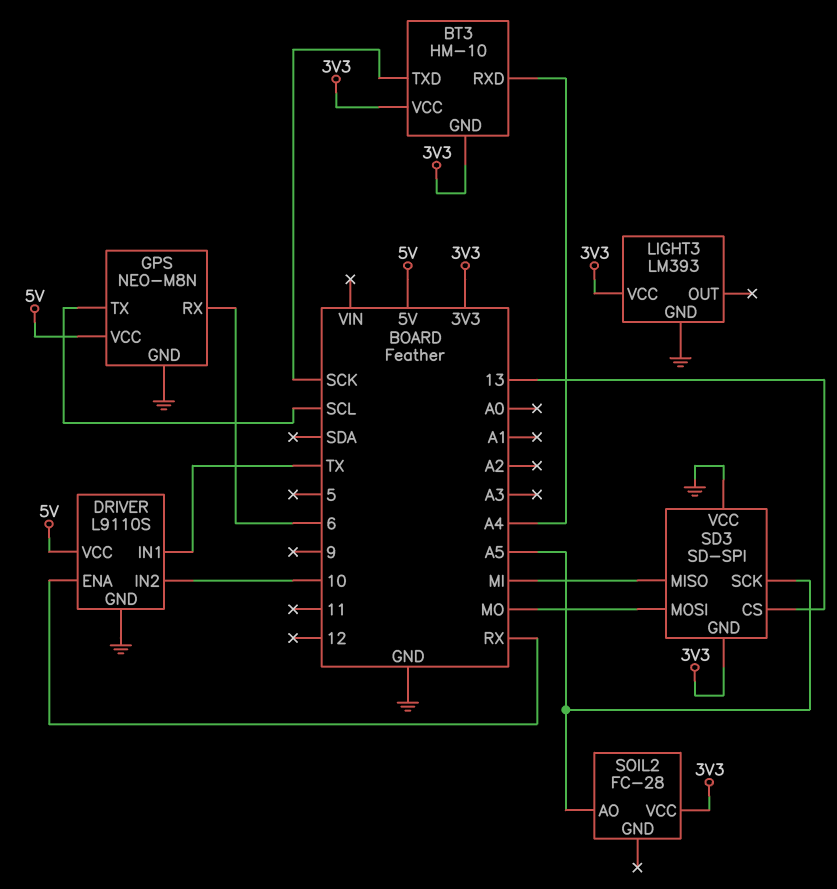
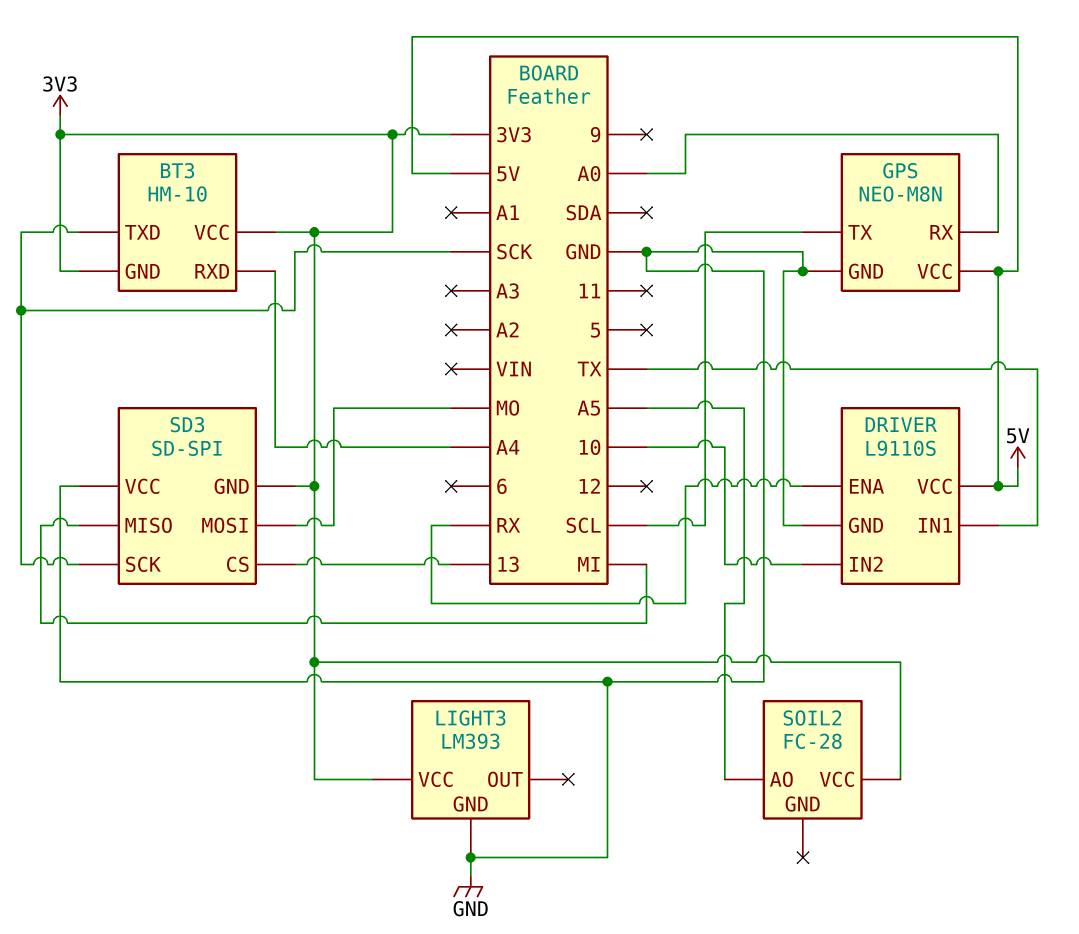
GPS pin RX: 6 -> A0
SD3 pin SCK: A5 -> SCK

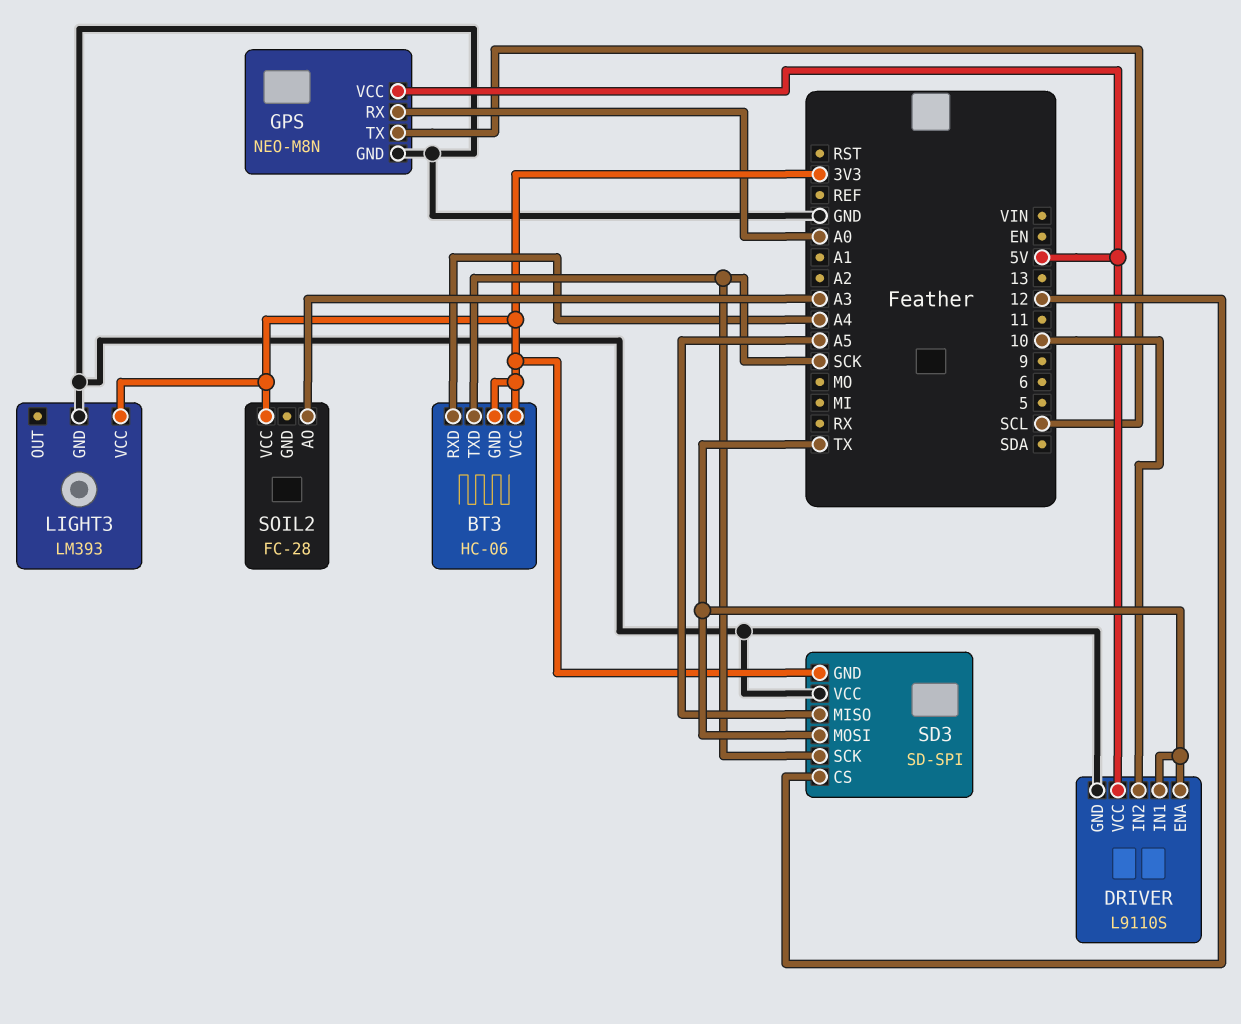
BT3: HM-10 -> HC-06
DRIVER pin ENA: RX -> TX
SD3 pin CS: 13 -> 12
SD3 pin MISO: MI -> A5
SD3 pin MOSI: MO -> TX
SOIL2 pin AO: A5 -> A3

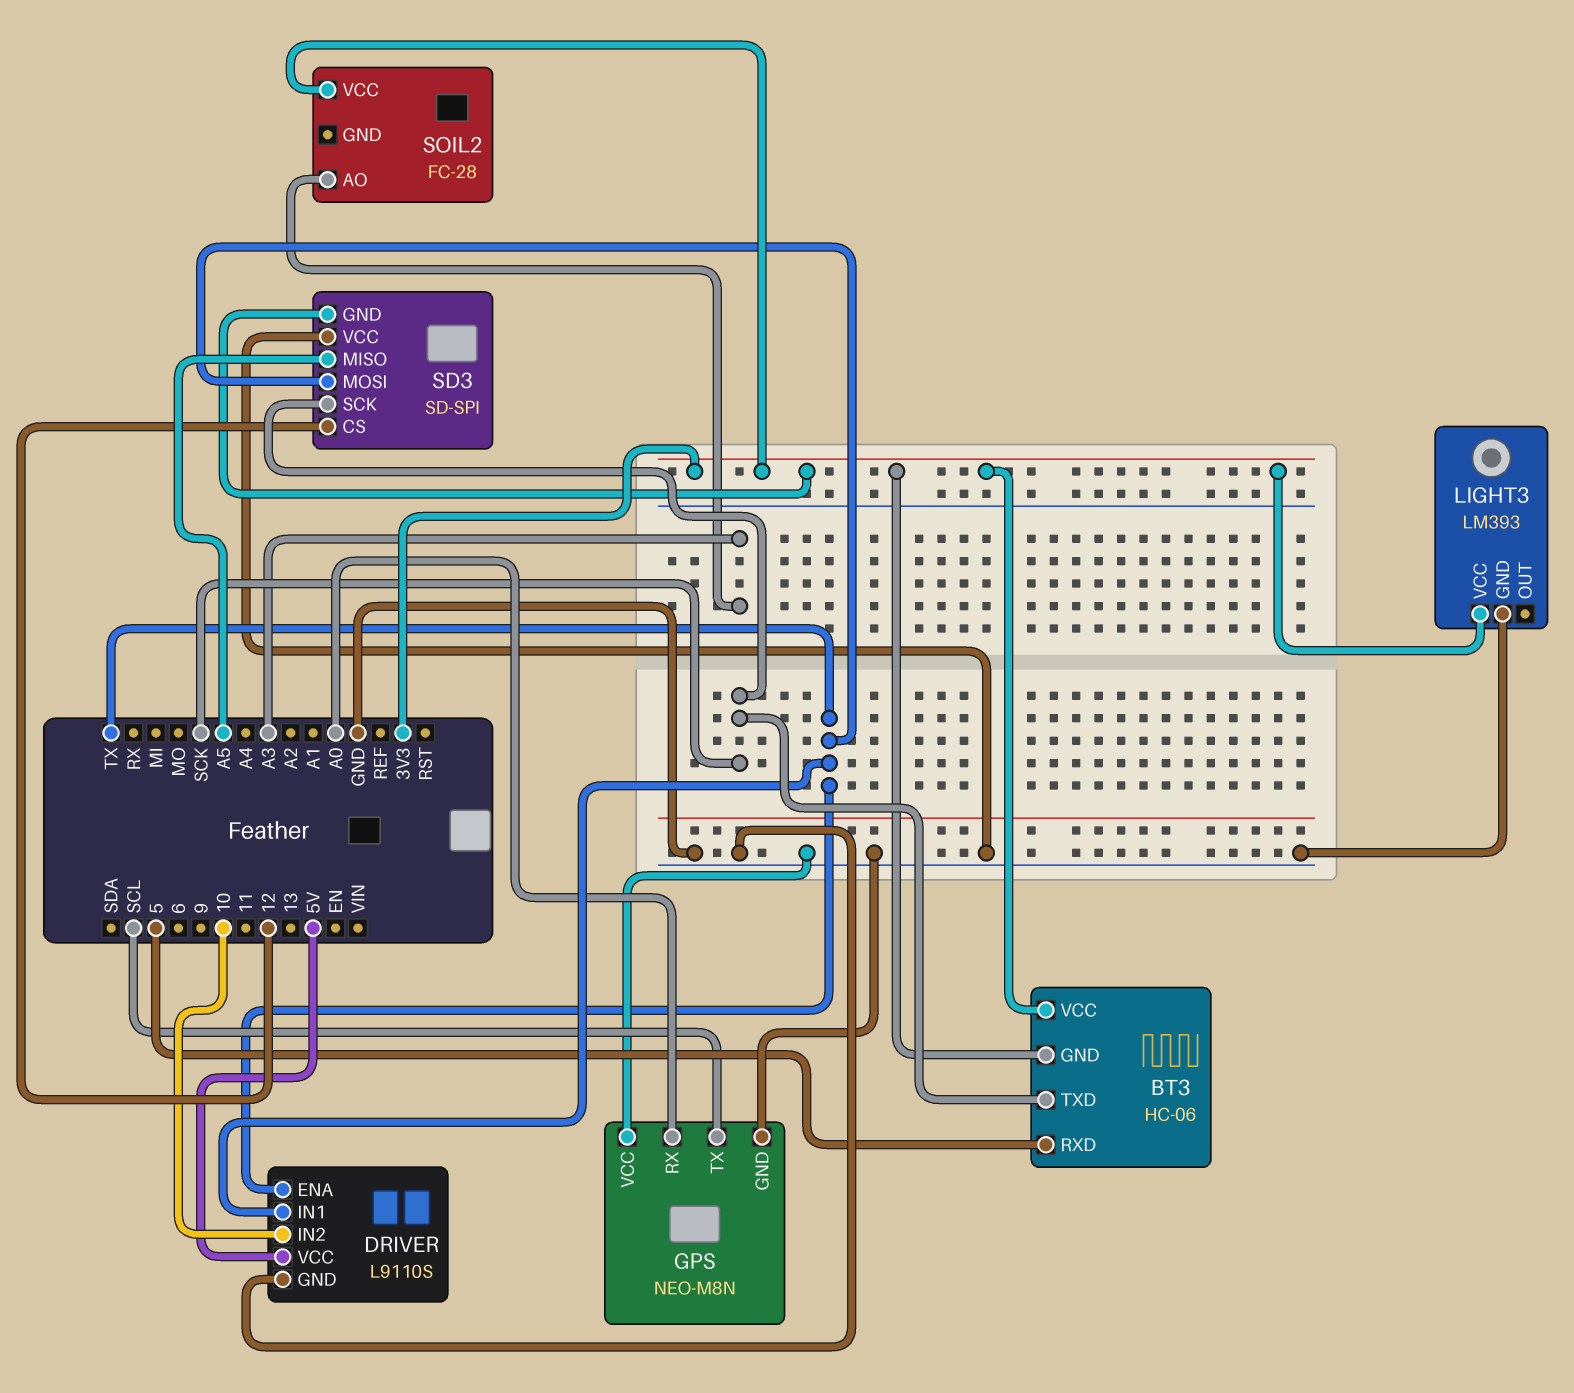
BT3 pin RXD: A4 -> 5
GPS pin VCC: 5V -> GND

